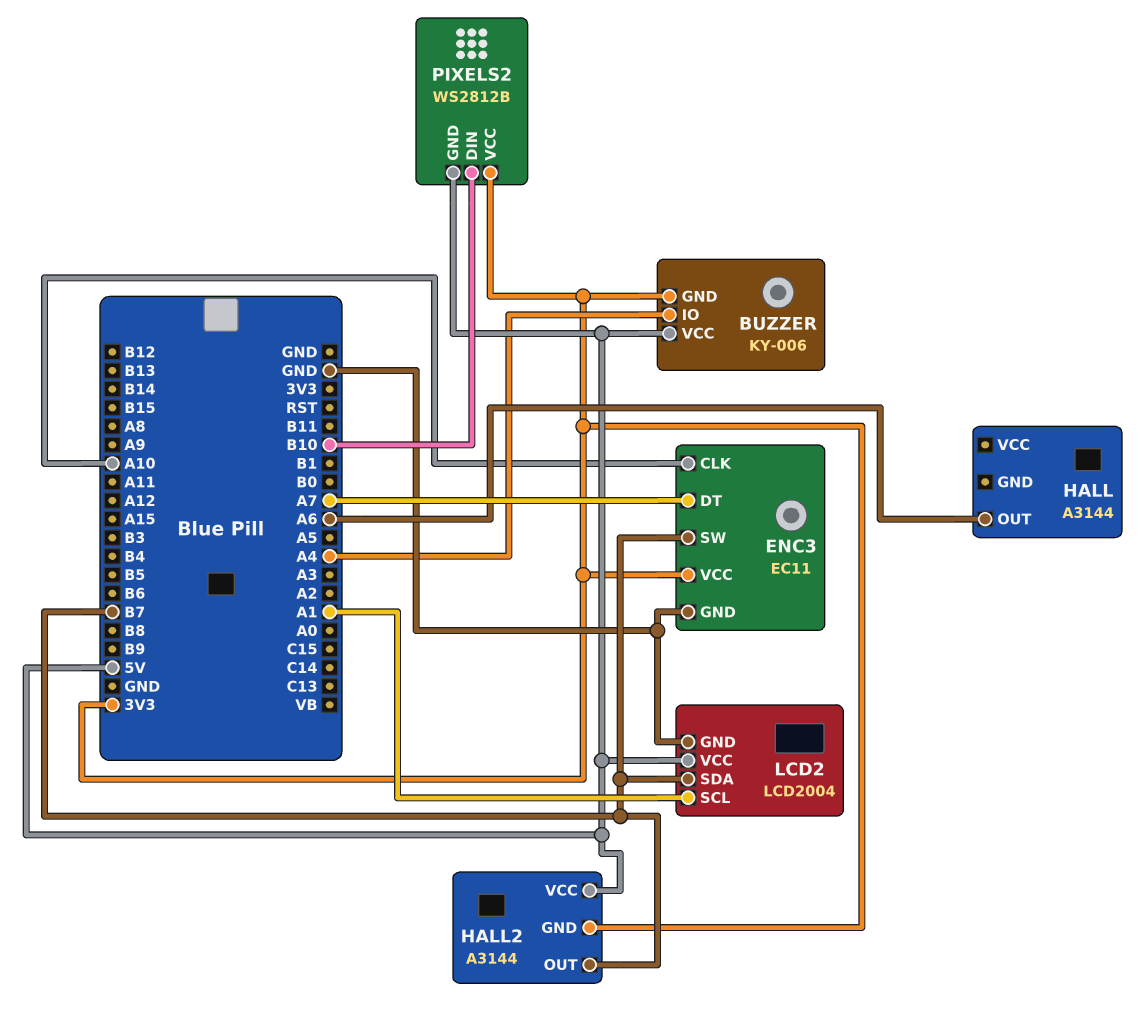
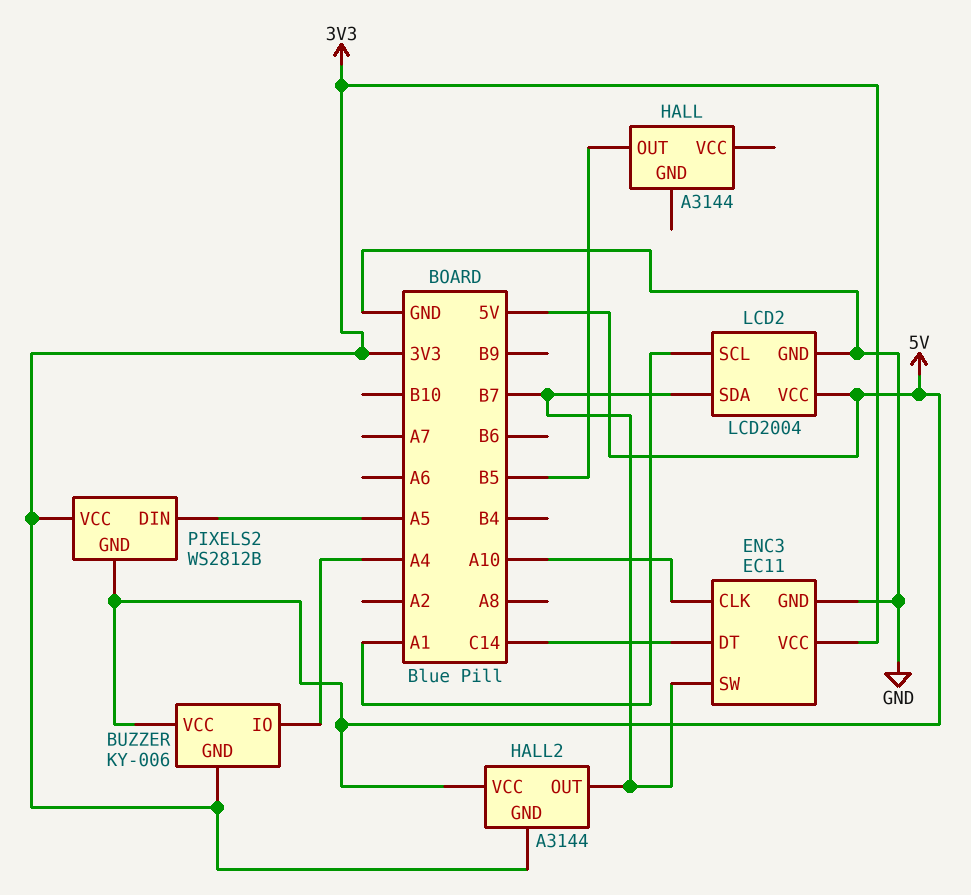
ENC3 pin DT: A7 -> C14
HALL pin OUT: A6 -> B5
PIXELS2 pin DIN: B10 -> A5

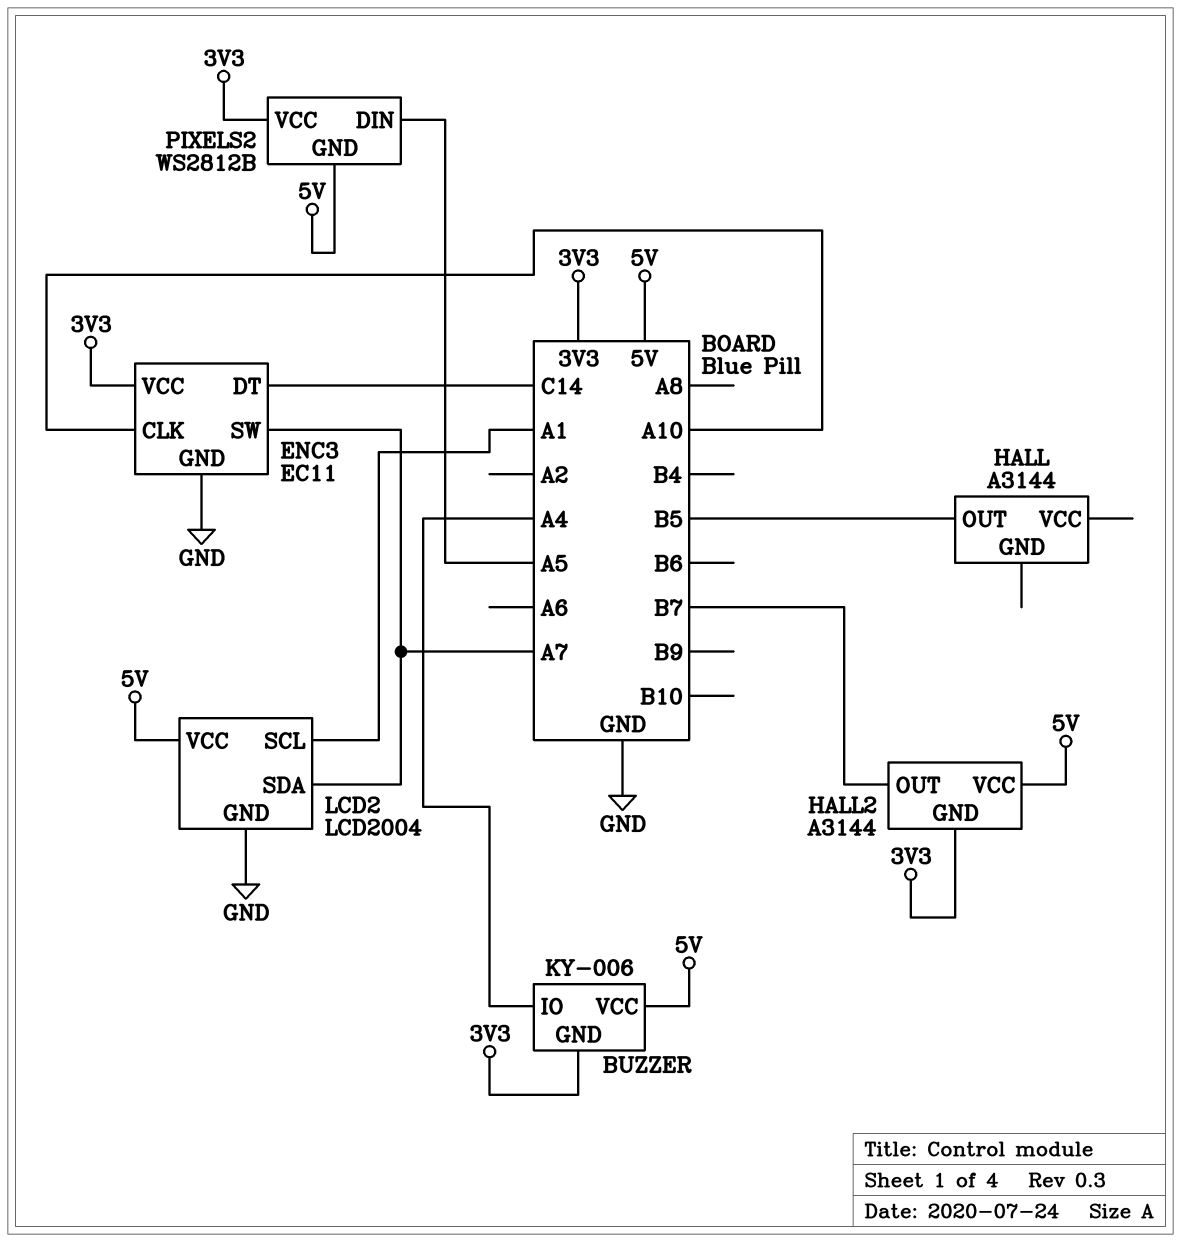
ENC3 pin SW: B7 -> A7
LCD2 pin SDA: B7 -> A7

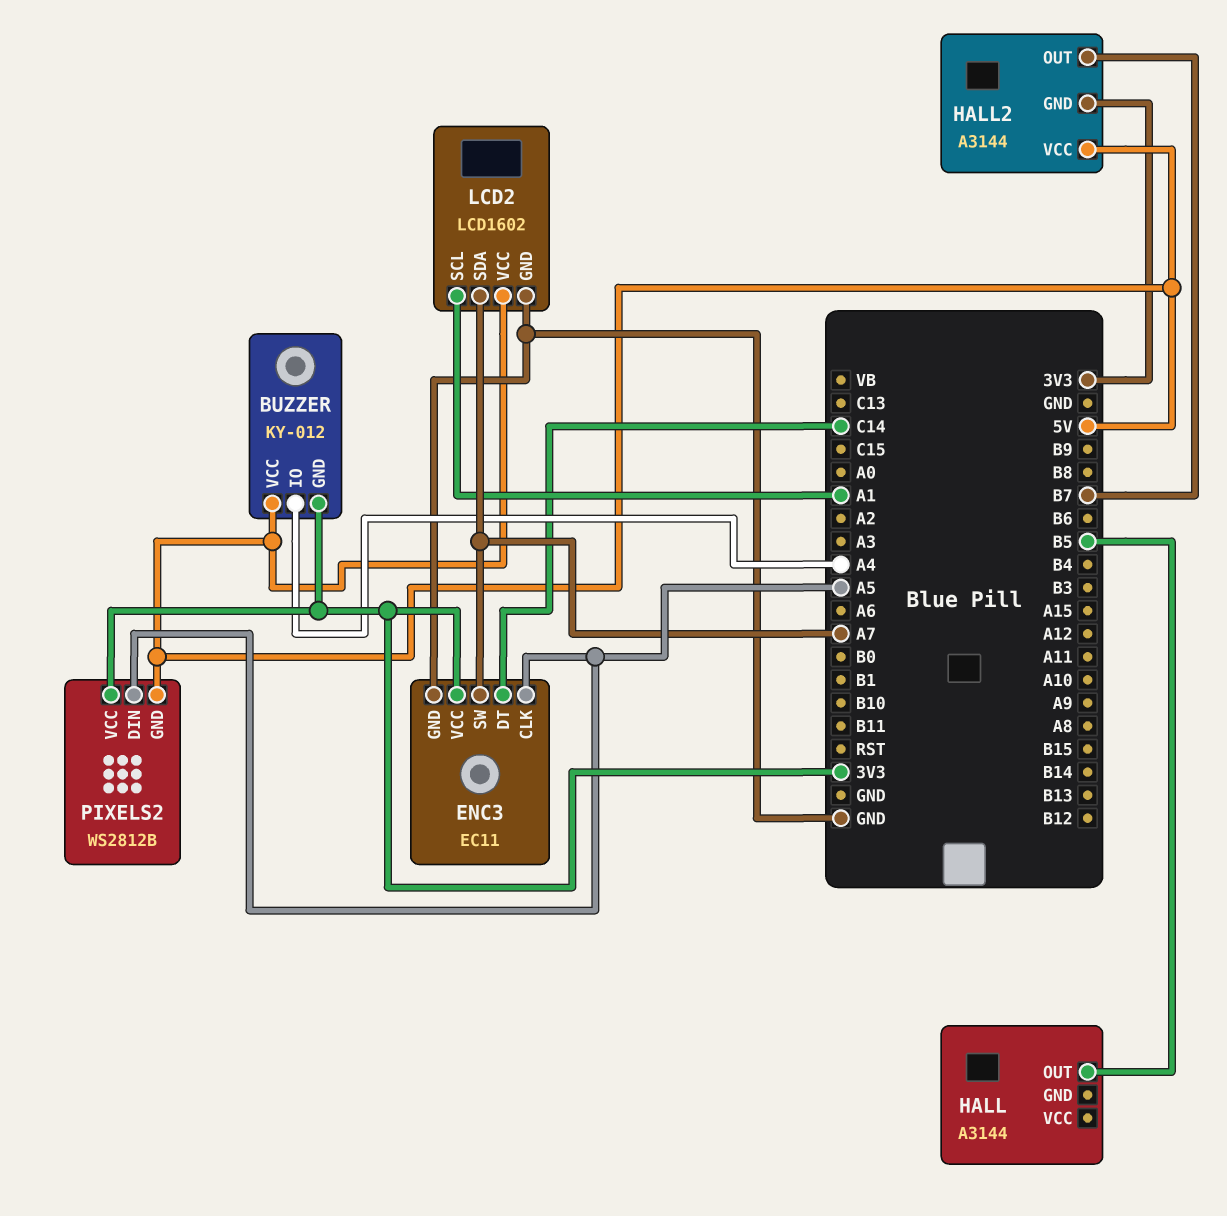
BUZZER: KY-006 -> KY-012
ENC3 pin CLK: A10 -> A5
LCD2: LCD2004 -> LCD1602

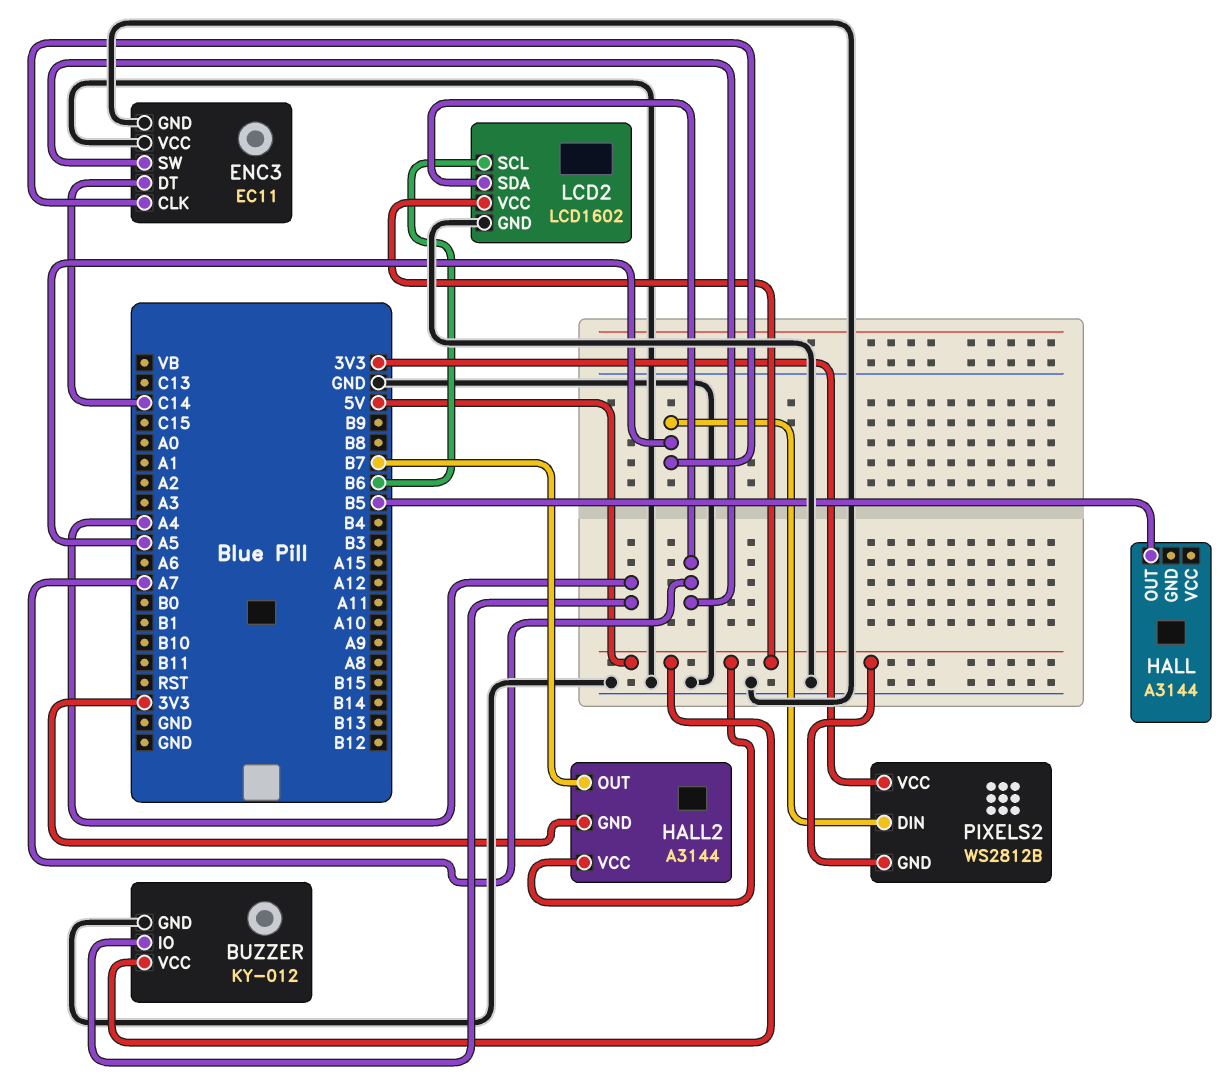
BUZZER pin GND: 3V3 -> GND
ENC3 pin VCC: 3V3 -> GND
LCD2 pin SCL: A1 -> B6

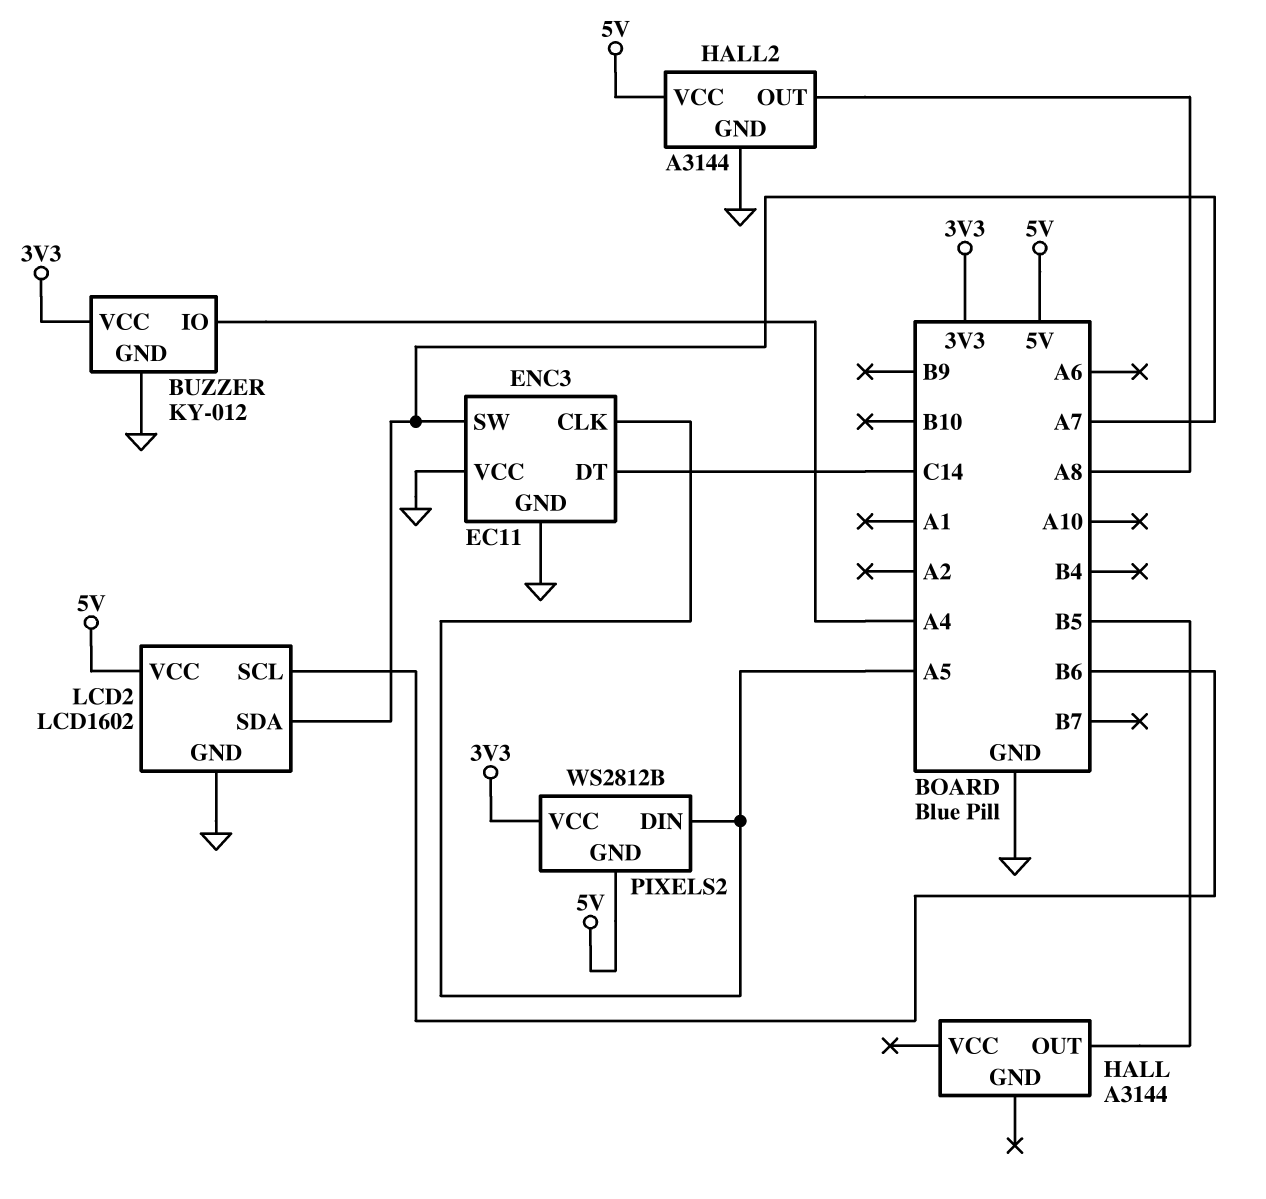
BUZZER pin VCC: 5V -> 3V3
HALL2 pin GND: 3V3 -> GND
HALL2 pin OUT: B7 -> A8

